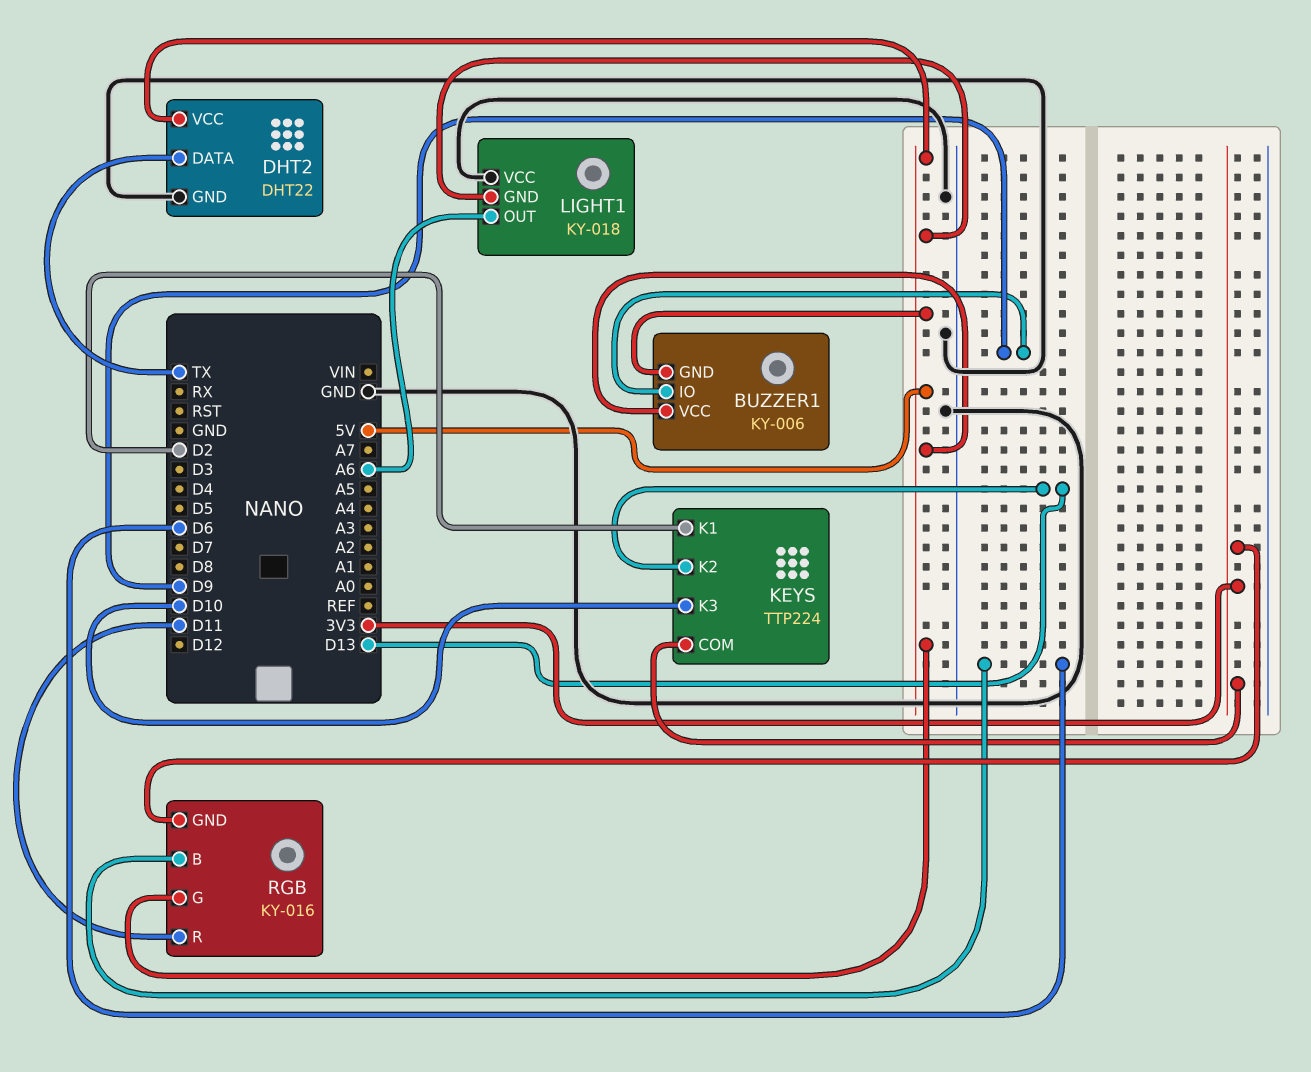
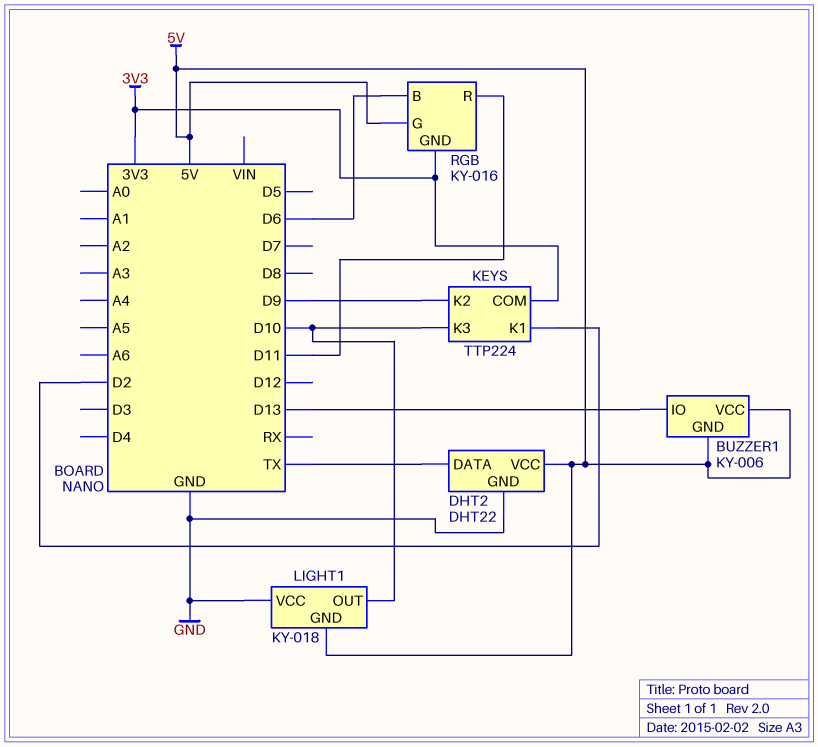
BUZZER1 pin IO: D9 -> D13
KEYS pin K2: D13 -> D9
LIGHT1 pin OUT: A6 -> D10

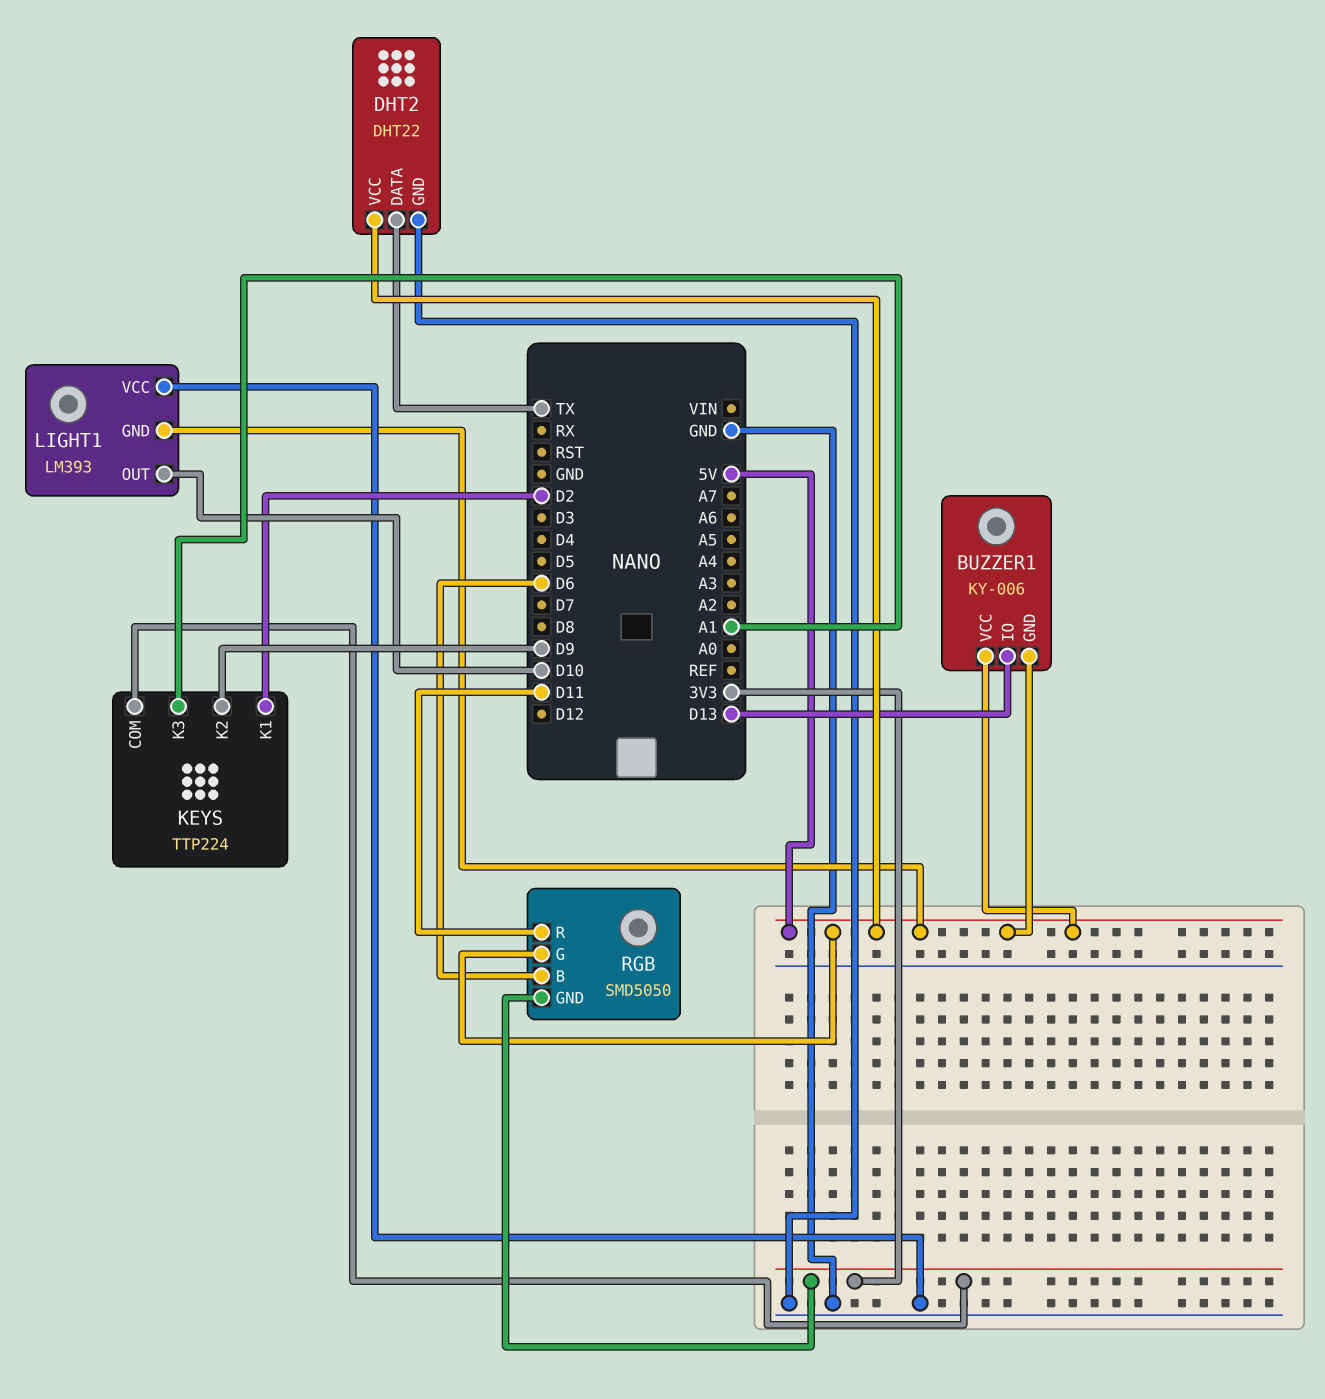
KEYS pin K3: D10 -> A1
LIGHT1: KY-018 -> LM393
RGB: KY-016 -> SMD5050

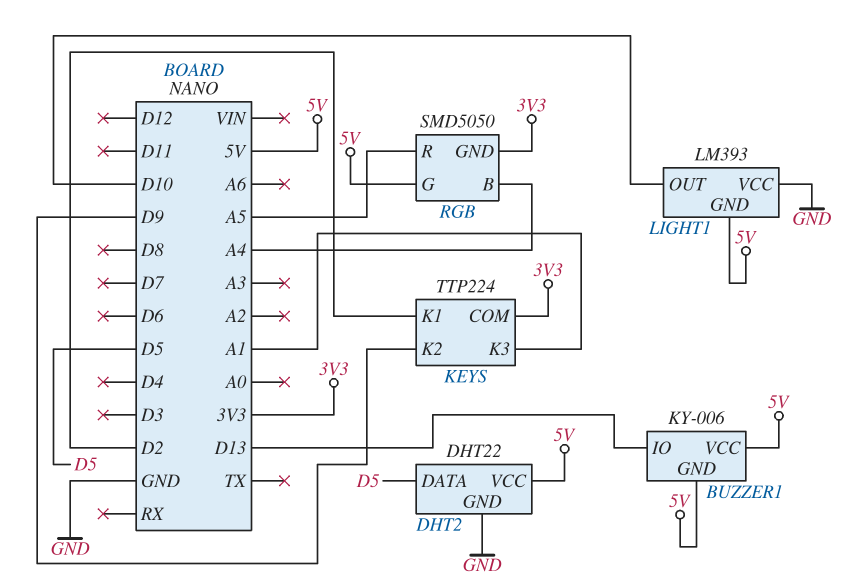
DHT2 pin DATA: TX -> D5
RGB pin B: D6 -> A4
RGB pin R: D11 -> A5

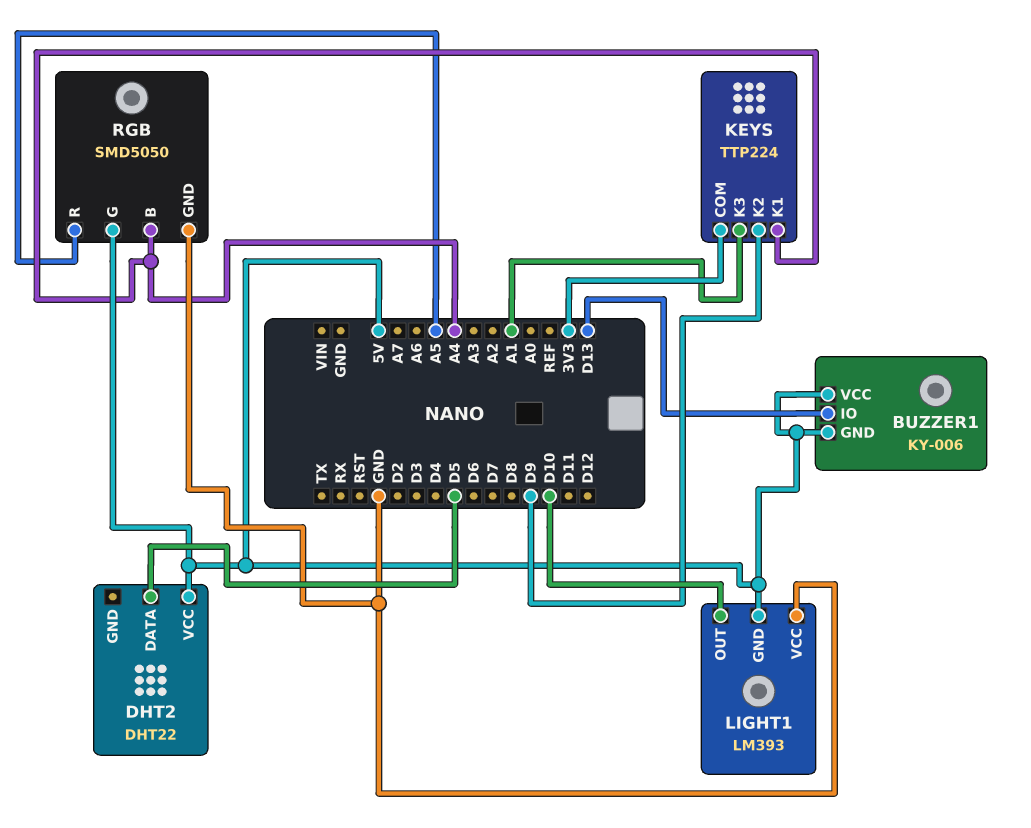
DHT2 pin GND: GND -> none
KEYS pin K1: D2 -> A4
RGB pin GND: 3V3 -> GND

